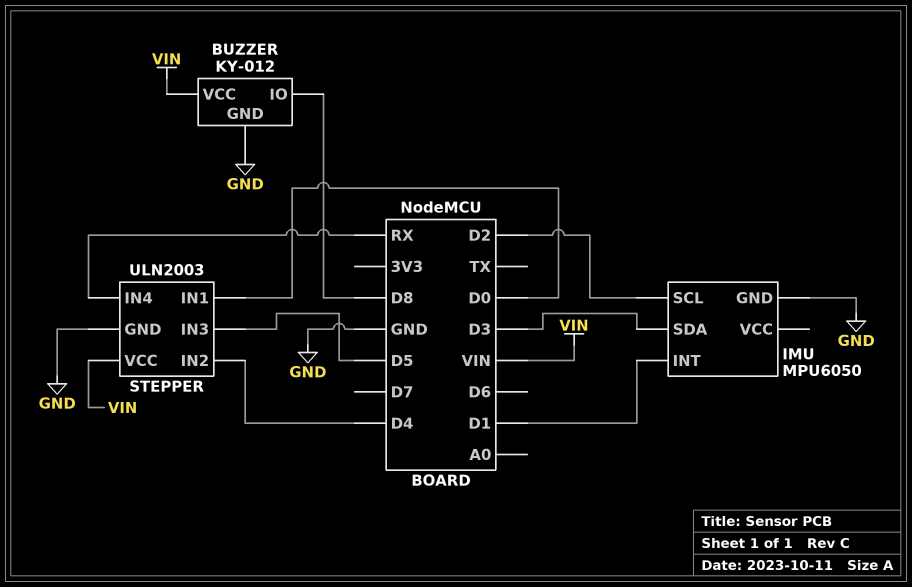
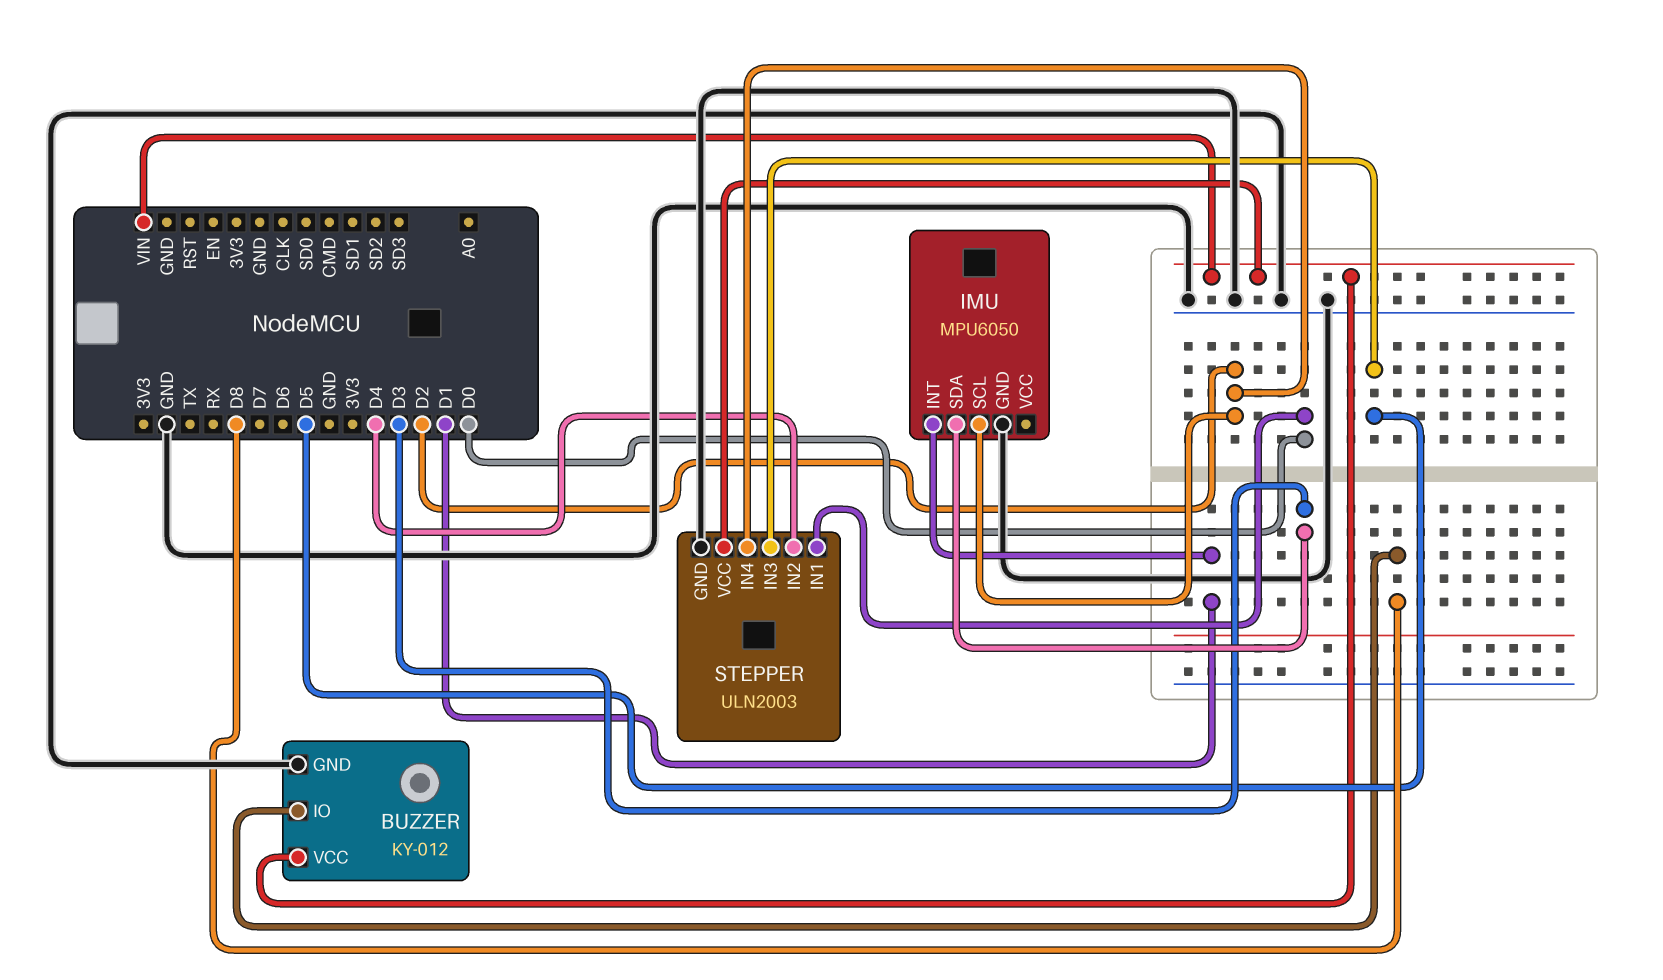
STEPPER pin IN4: RX -> D2

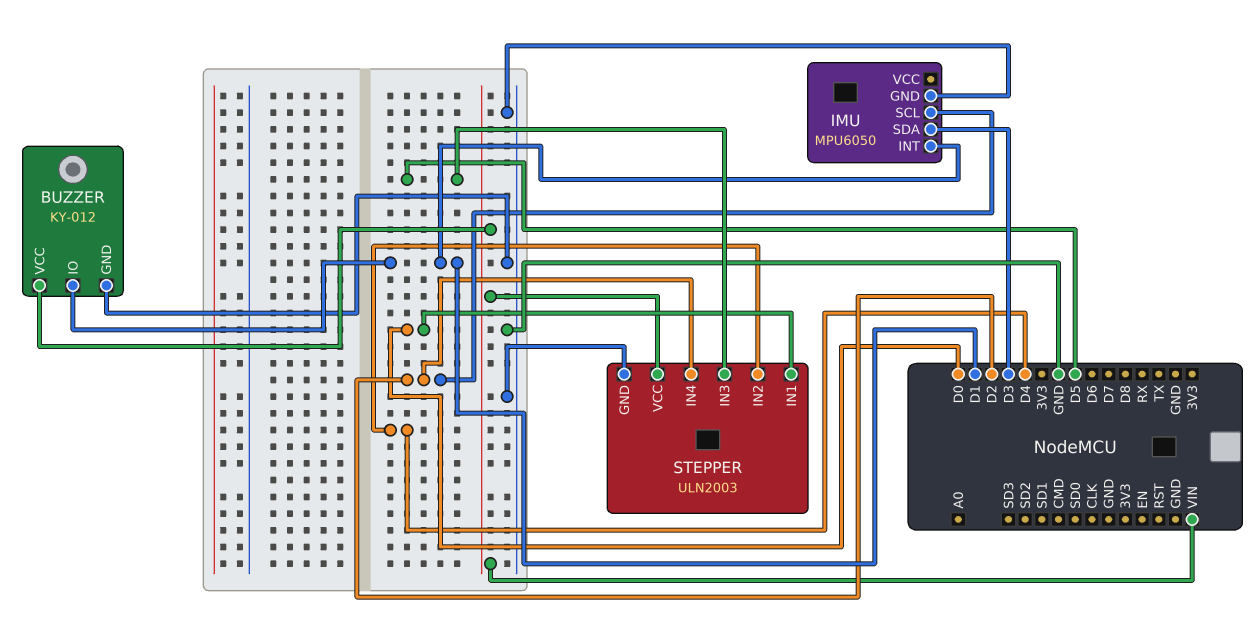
BUZZER pin IO: D8 -> D1

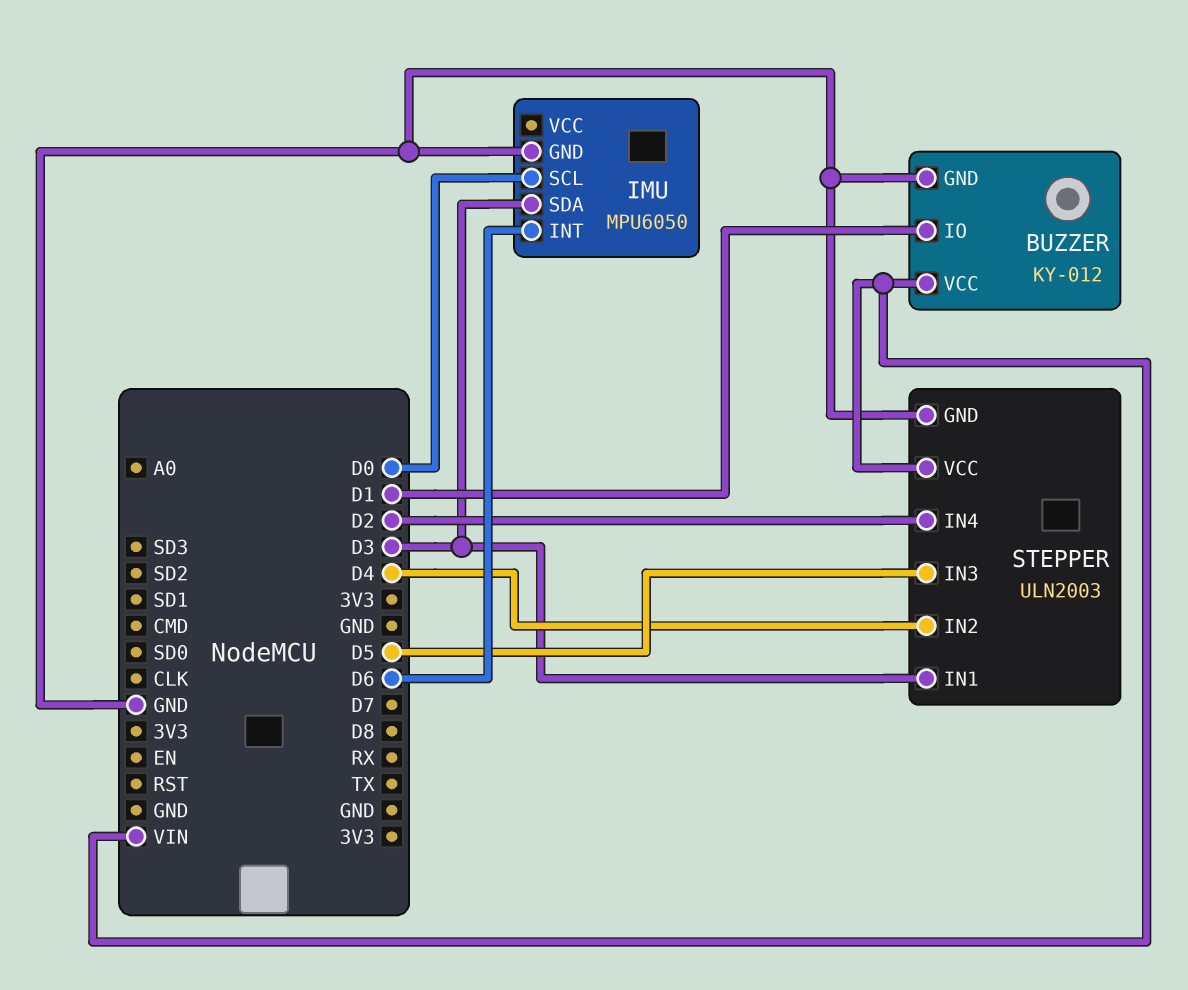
IMU pin INT: D1 -> D6
IMU pin SCL: D2 -> D0
STEPPER pin IN1: D0 -> D3

